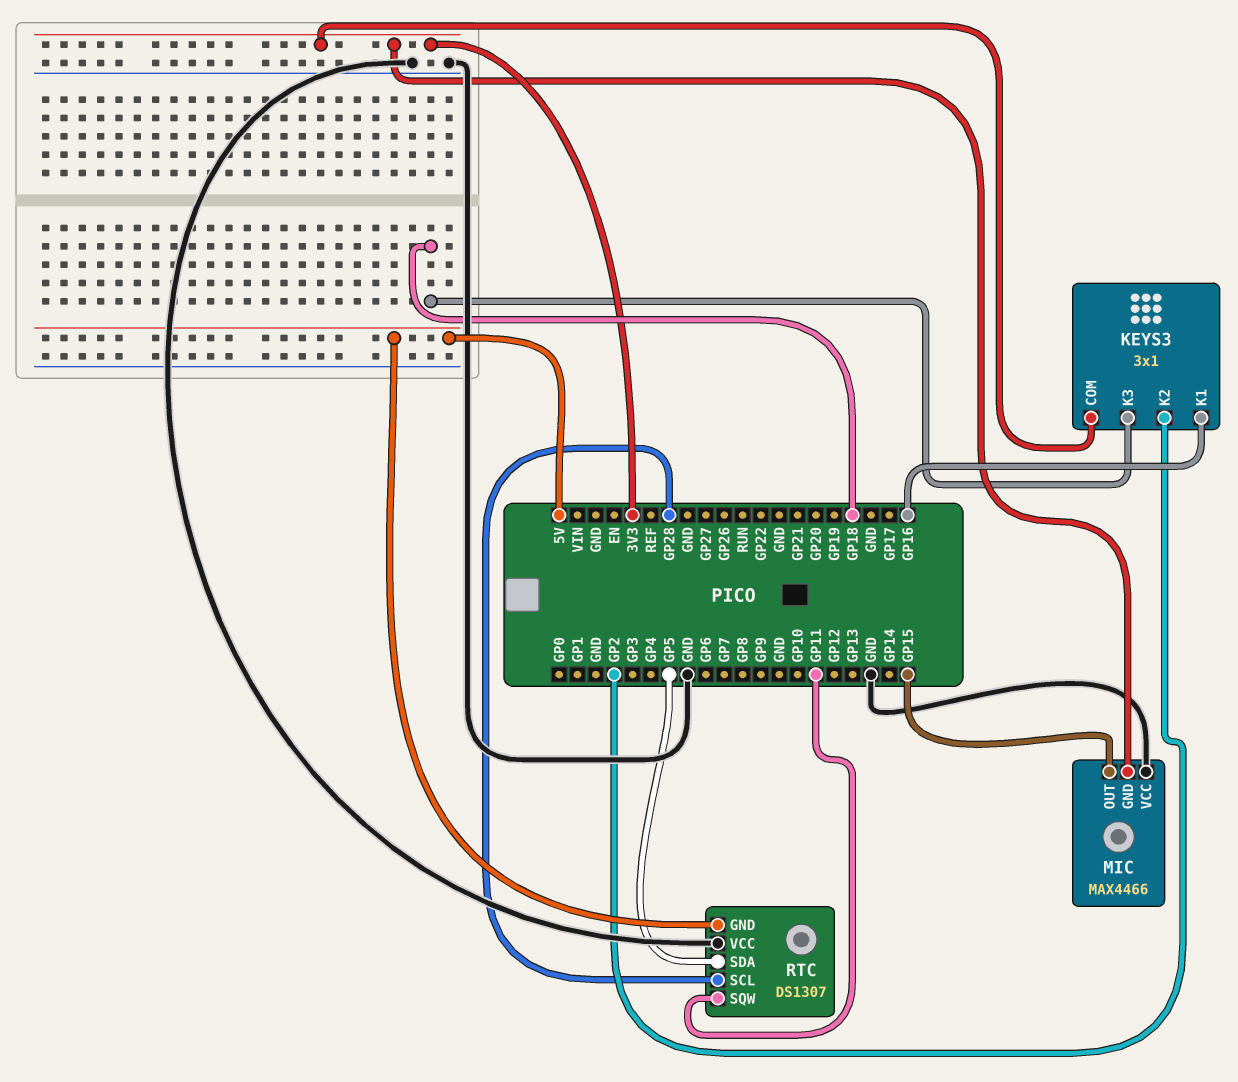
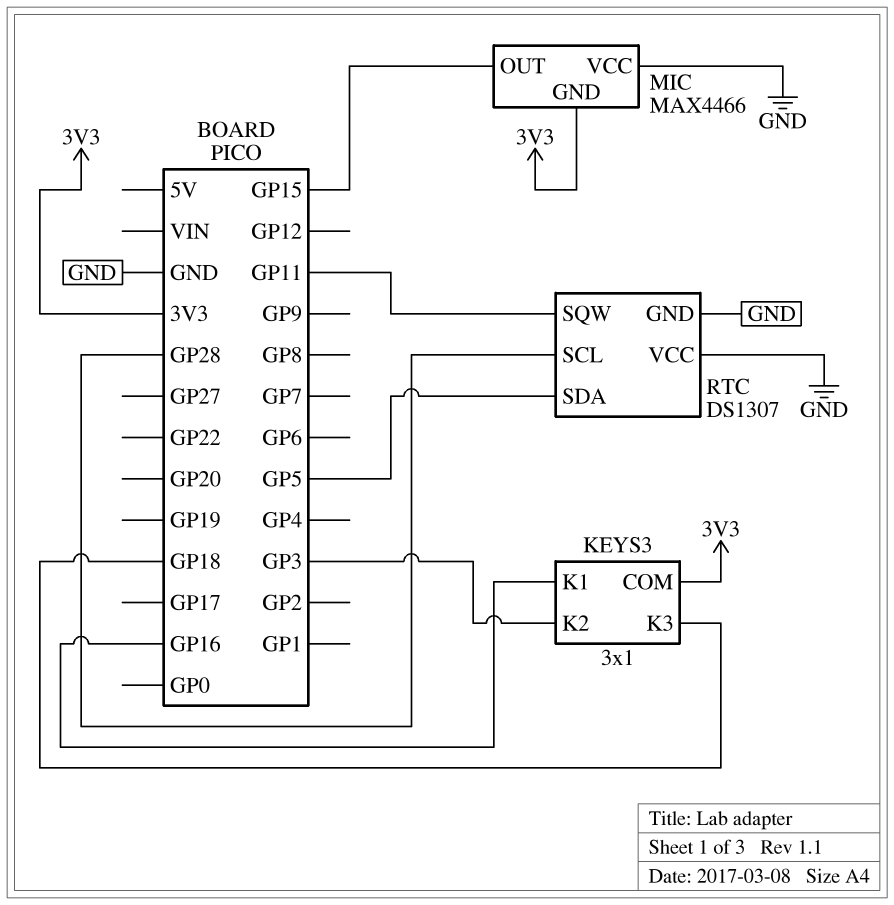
KEYS3 pin K2: GP2 -> GP3
RTC pin GND: 5V -> GND

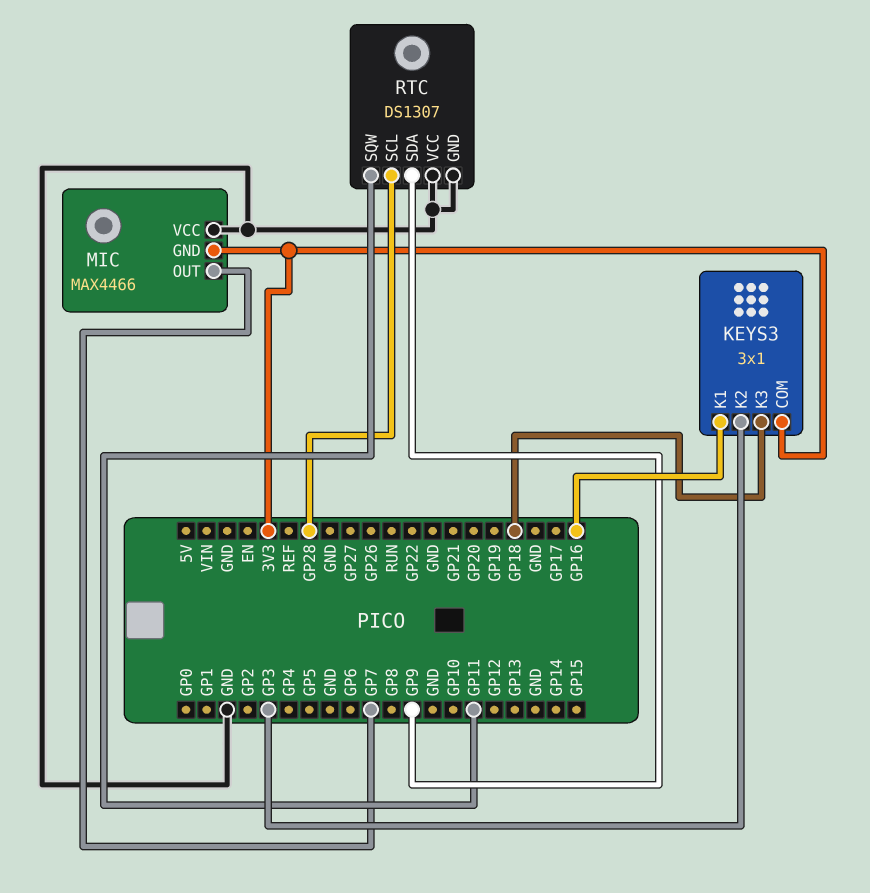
MIC pin OUT: GP15 -> GP7
RTC pin SDA: GP5 -> GP9

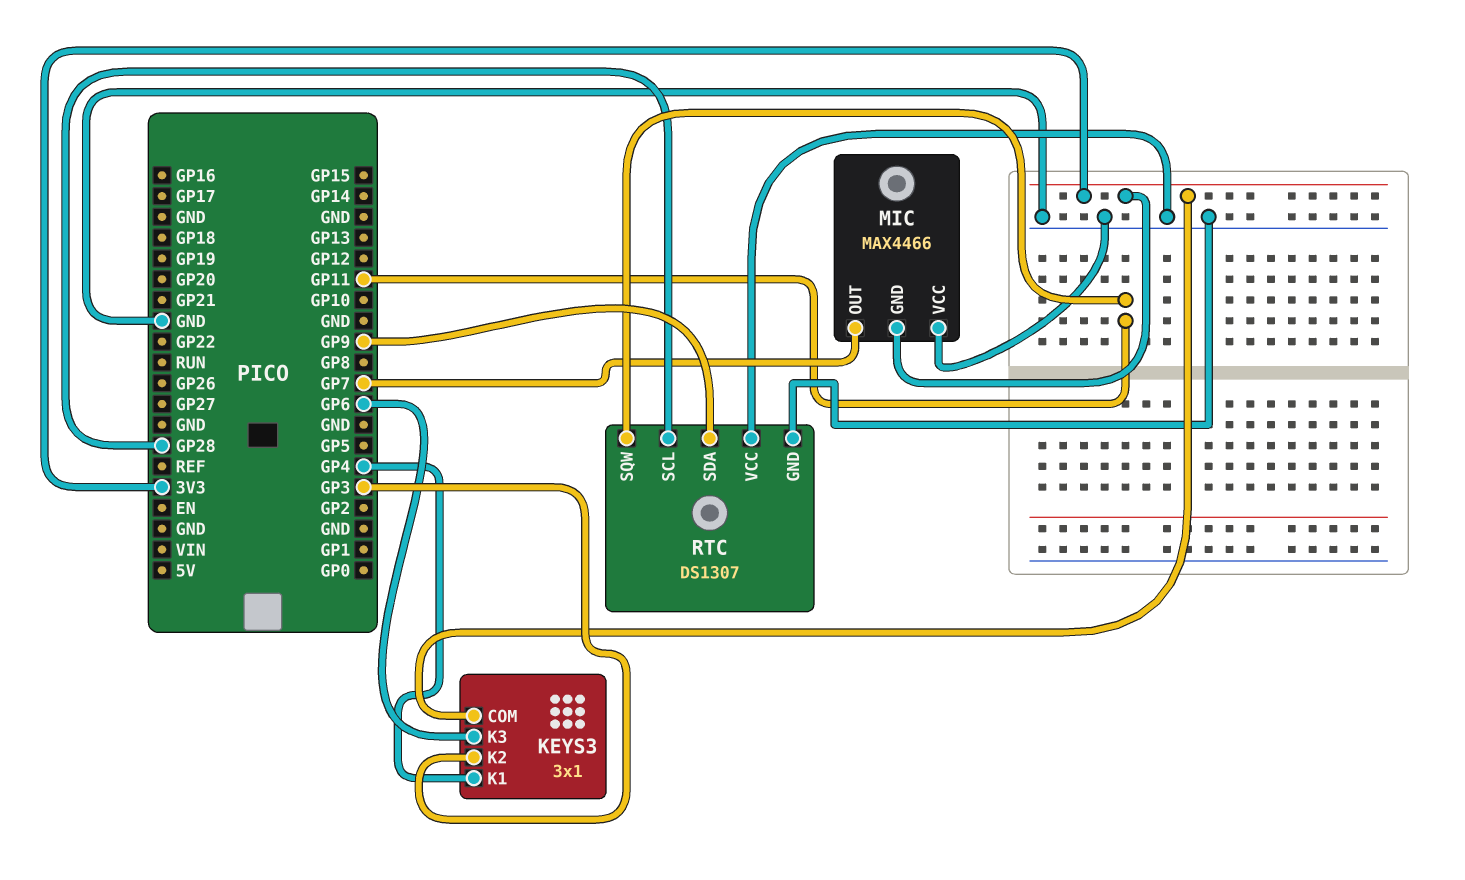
KEYS3 pin K1: GP16 -> GP4
KEYS3 pin K3: GP18 -> GP6

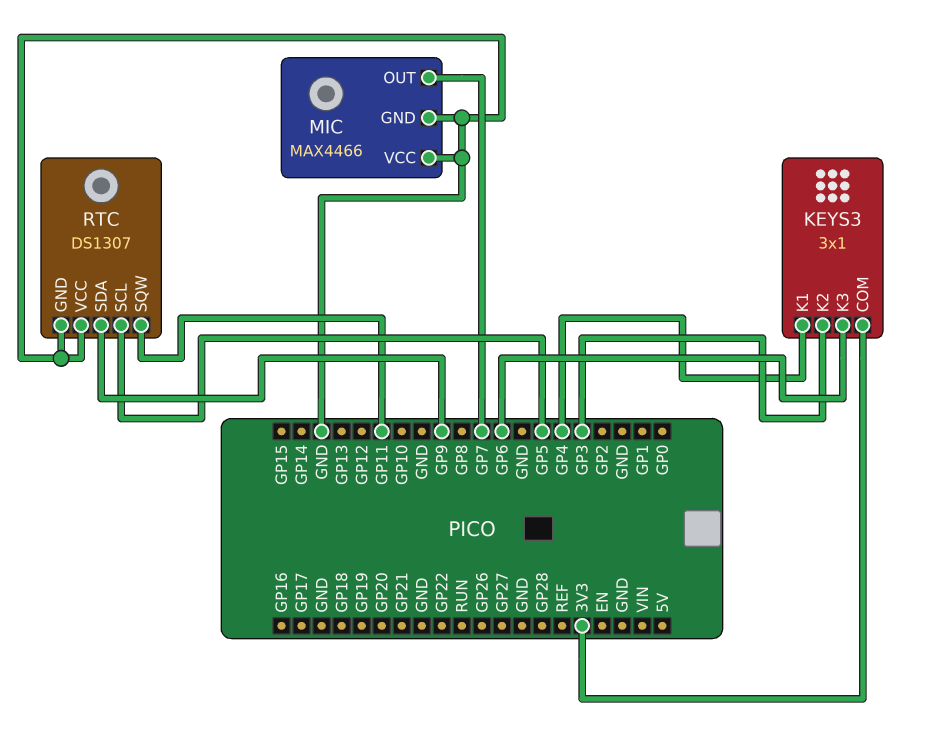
MIC pin GND: 3V3 -> GND
RTC pin SCL: GP28 -> GP5

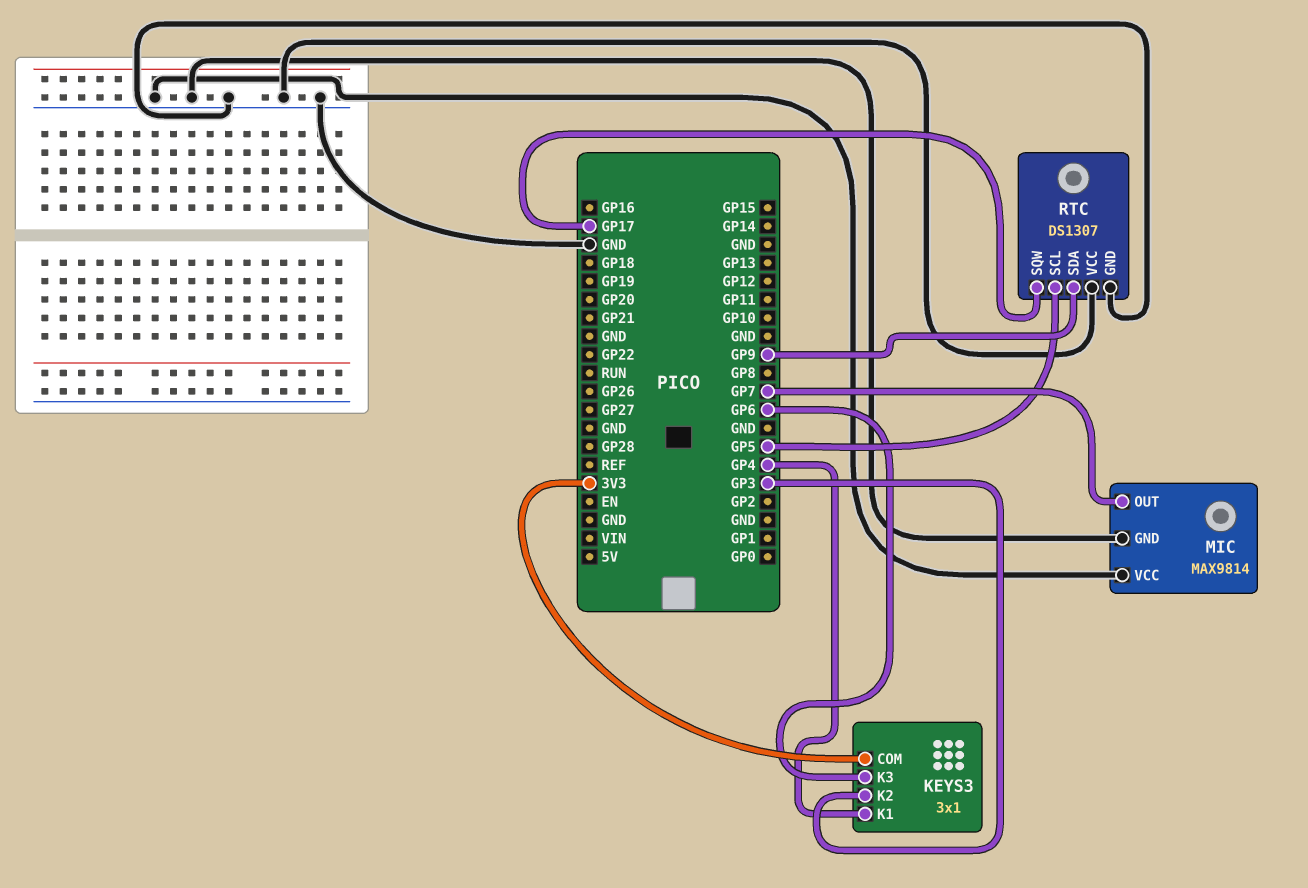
MIC: MAX4466 -> MAX9814
RTC pin SQW: GP11 -> GP17

